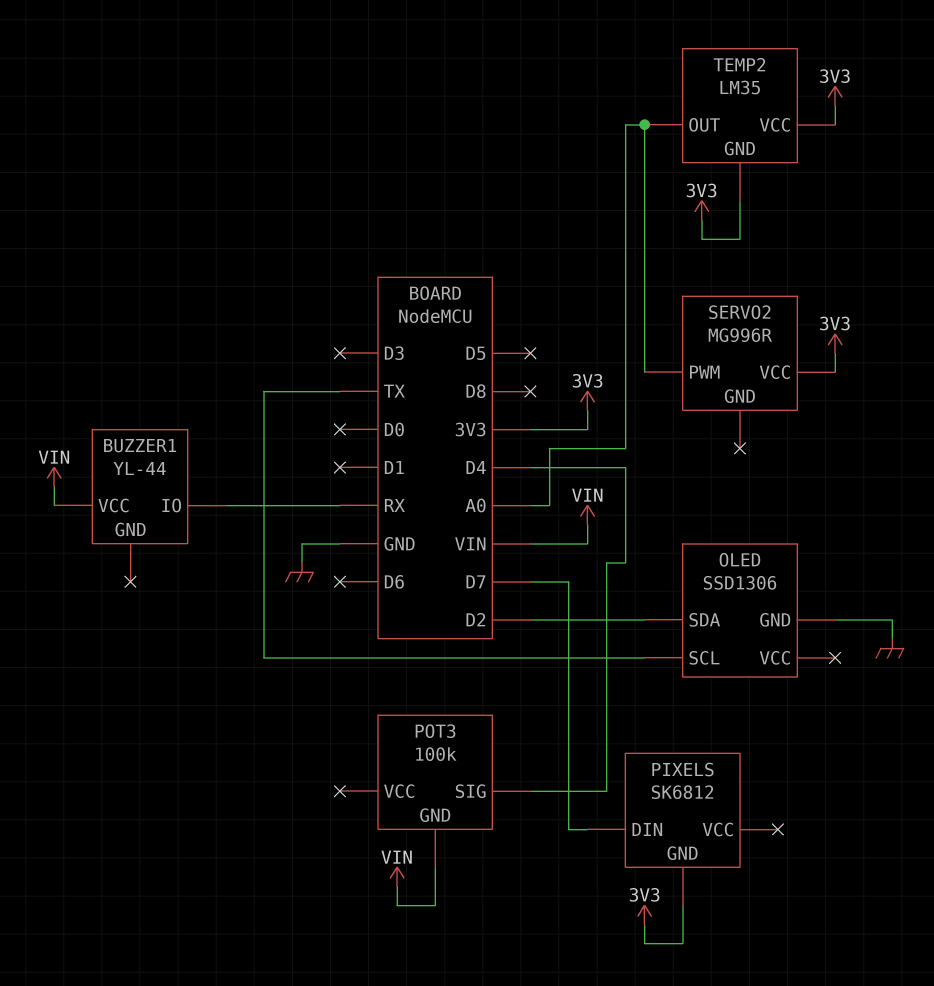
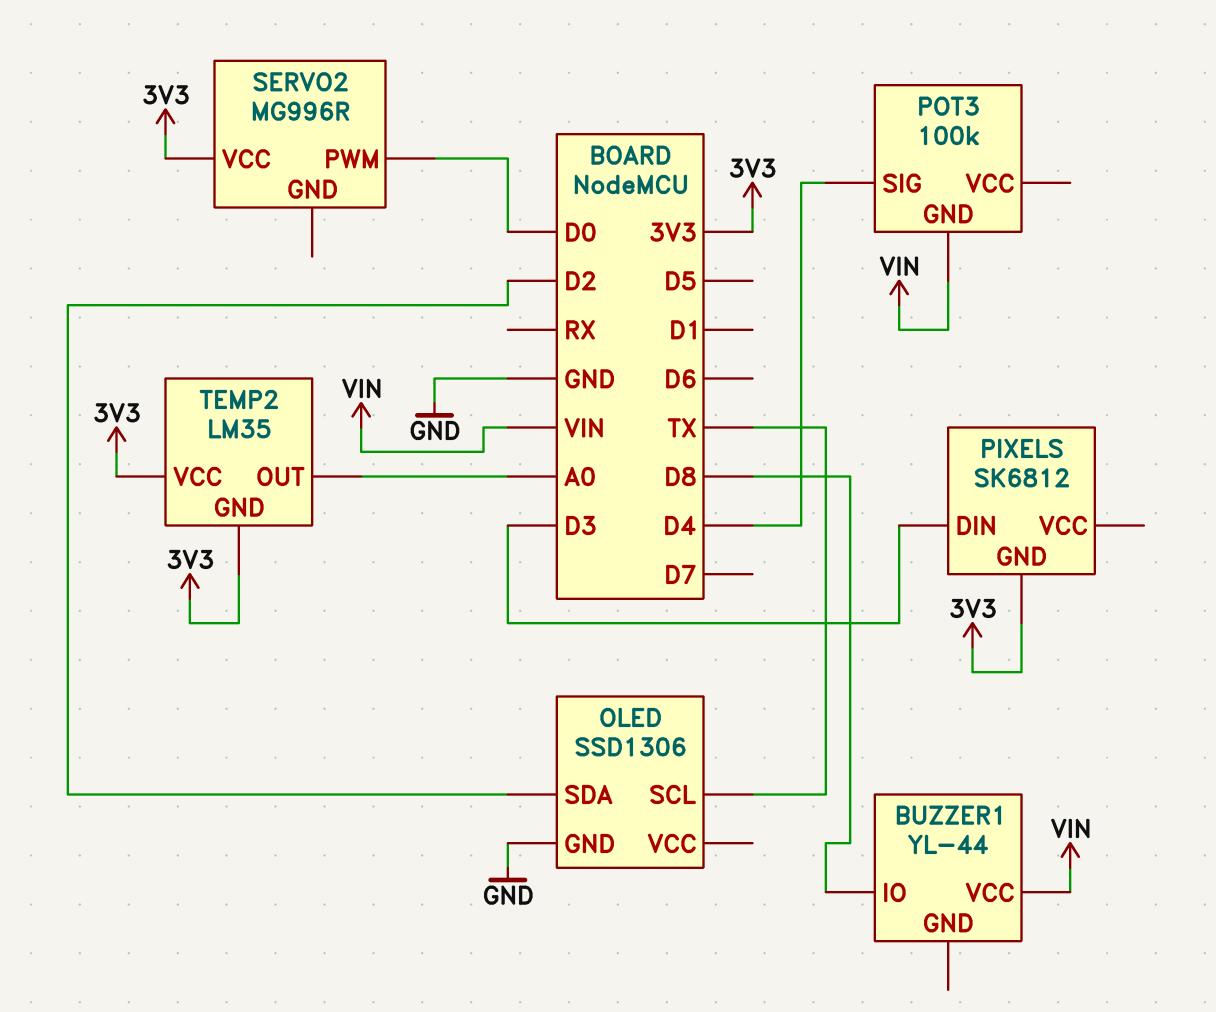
BUZZER1 pin IO: RX -> D8
PIXELS pin DIN: D7 -> D3
SERVO2 pin PWM: A0 -> D0

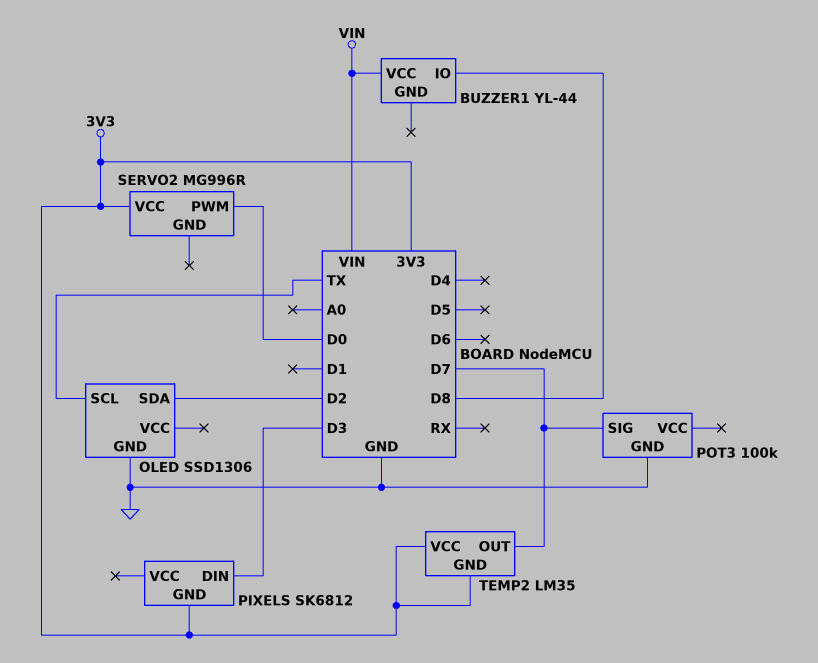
POT3 pin GND: VIN -> GND
POT3 pin SIG: D4 -> D7
TEMP2 pin OUT: A0 -> D7

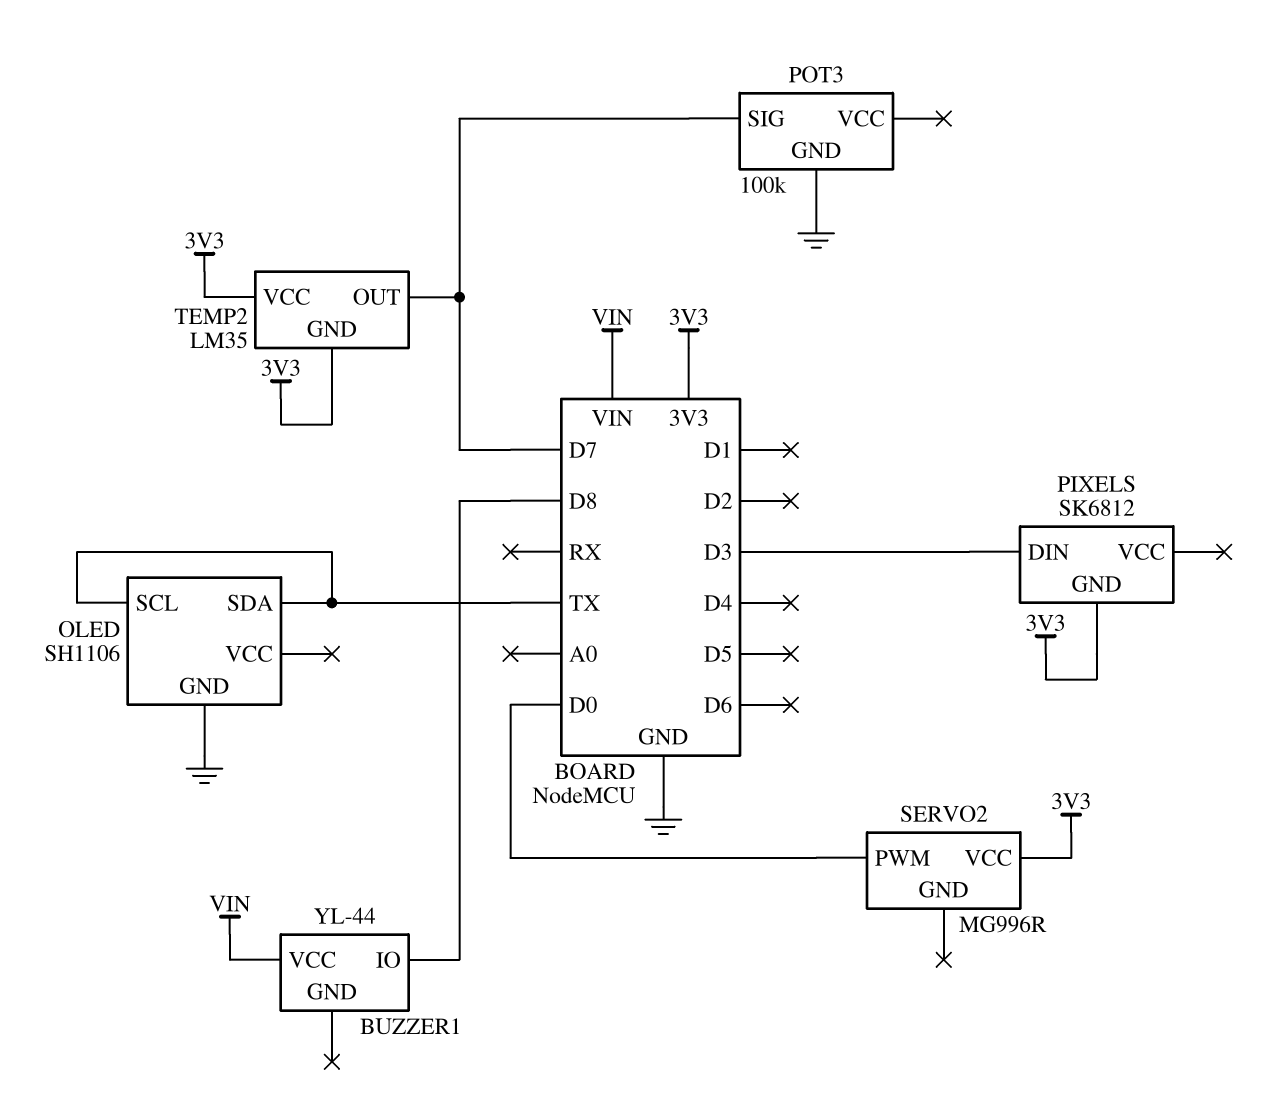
OLED: SSD1306 -> SH1106
OLED pin SDA: D2 -> TX

